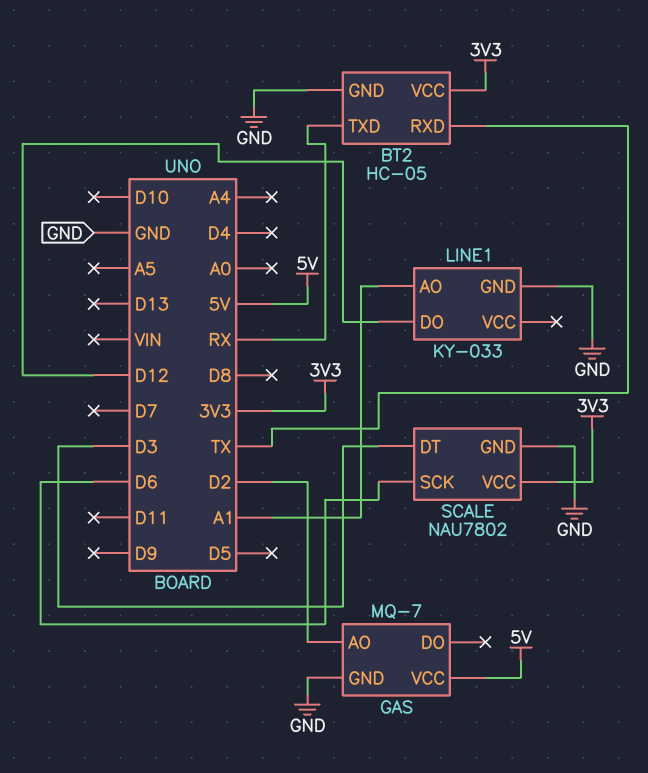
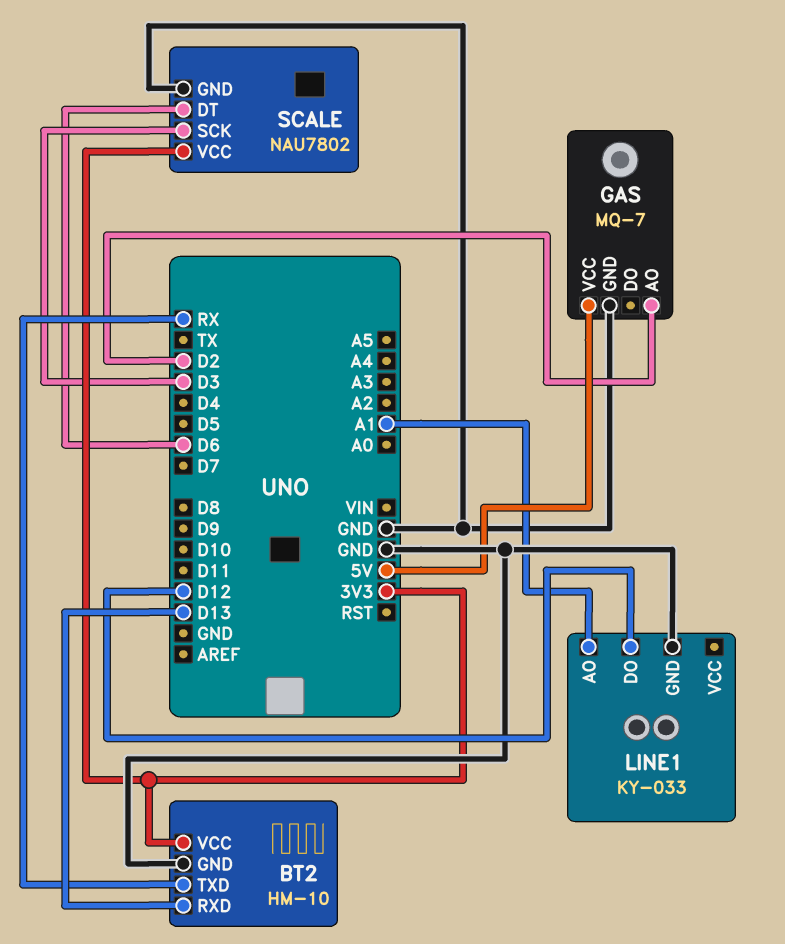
BT2: HC-05 -> HM-10
BT2 pin RXD: TX -> D13
SCALE pin DT: D3 -> D6
SCALE pin SCK: D6 -> D3

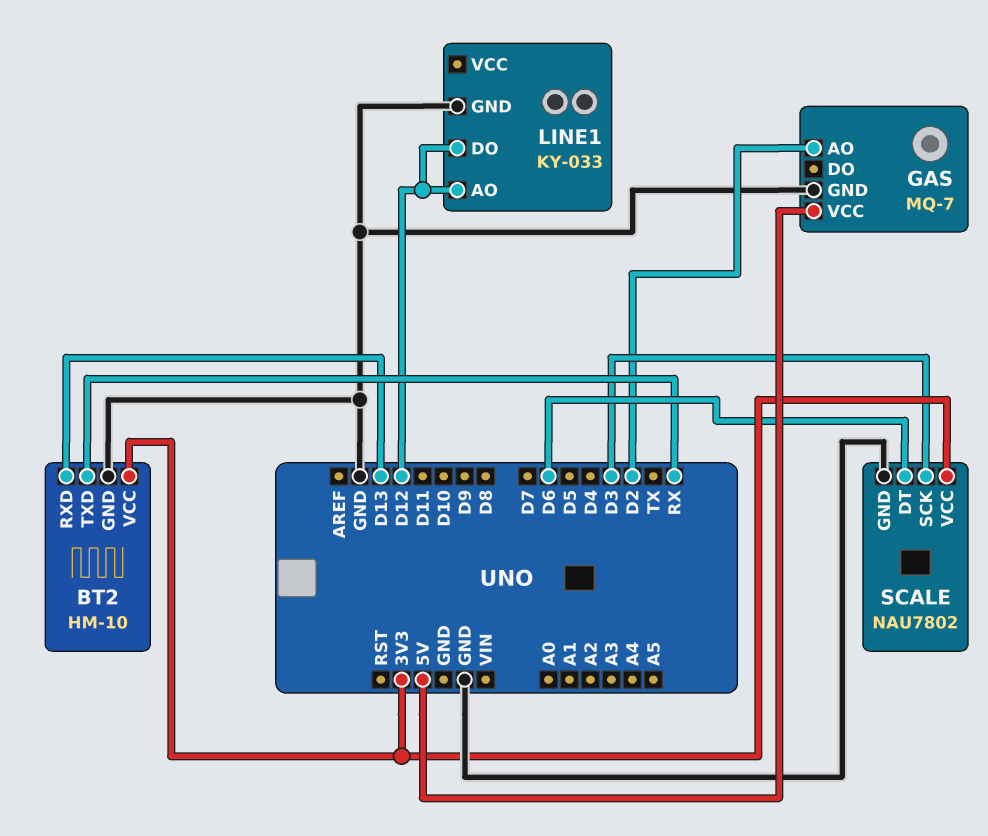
LINE1 pin AO: A1 -> D12

